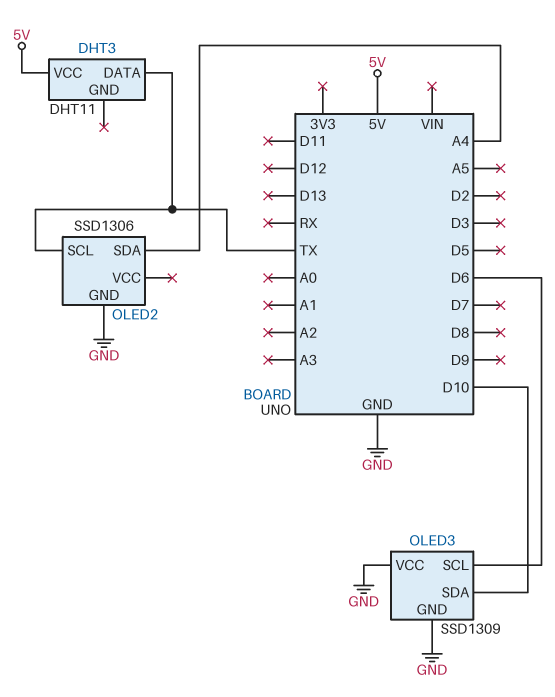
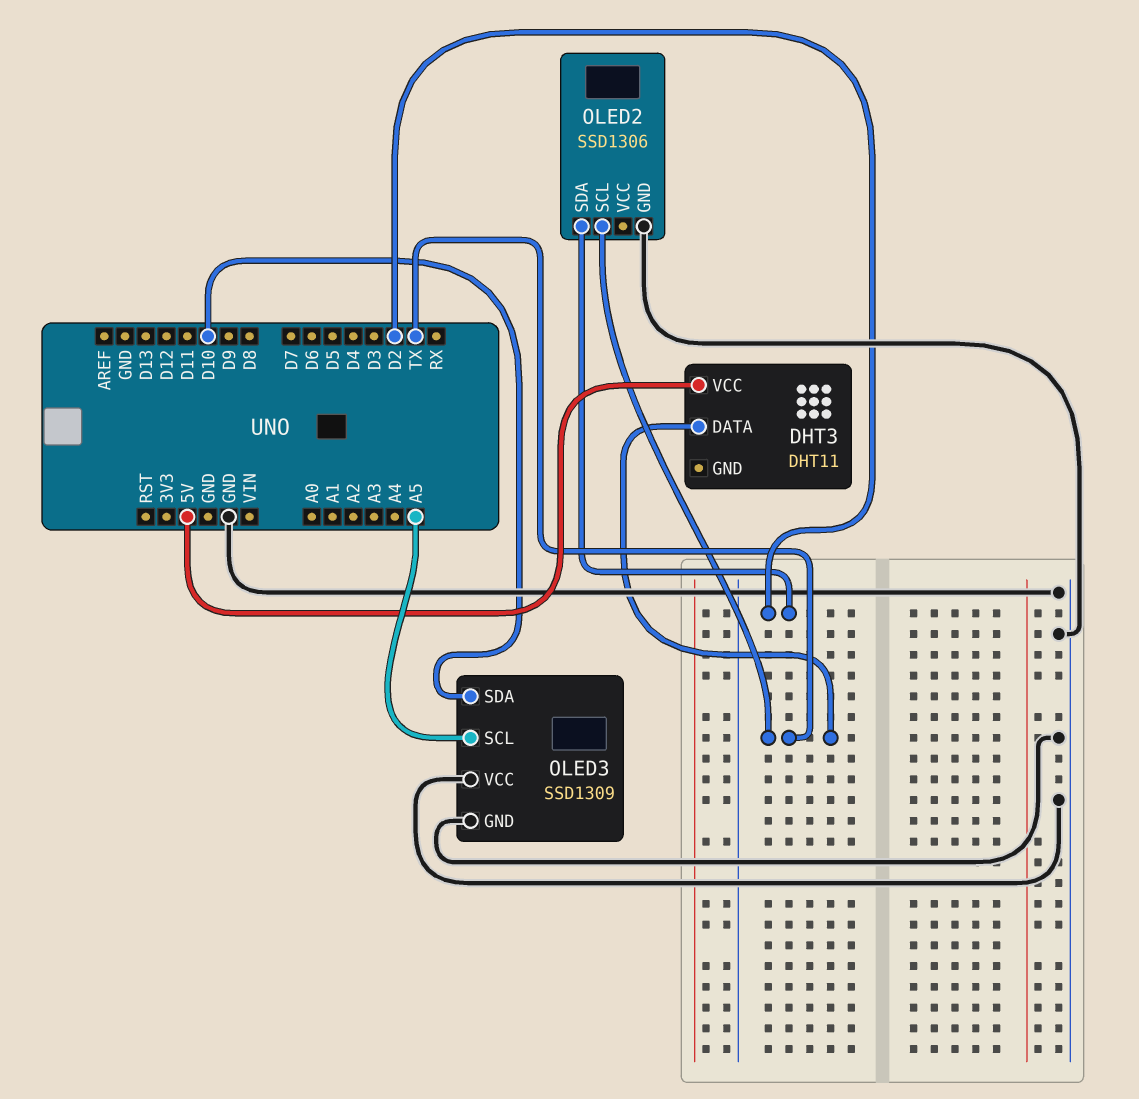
OLED2 pin SDA: A4 -> D2
OLED3 pin SCL: D6 -> A5

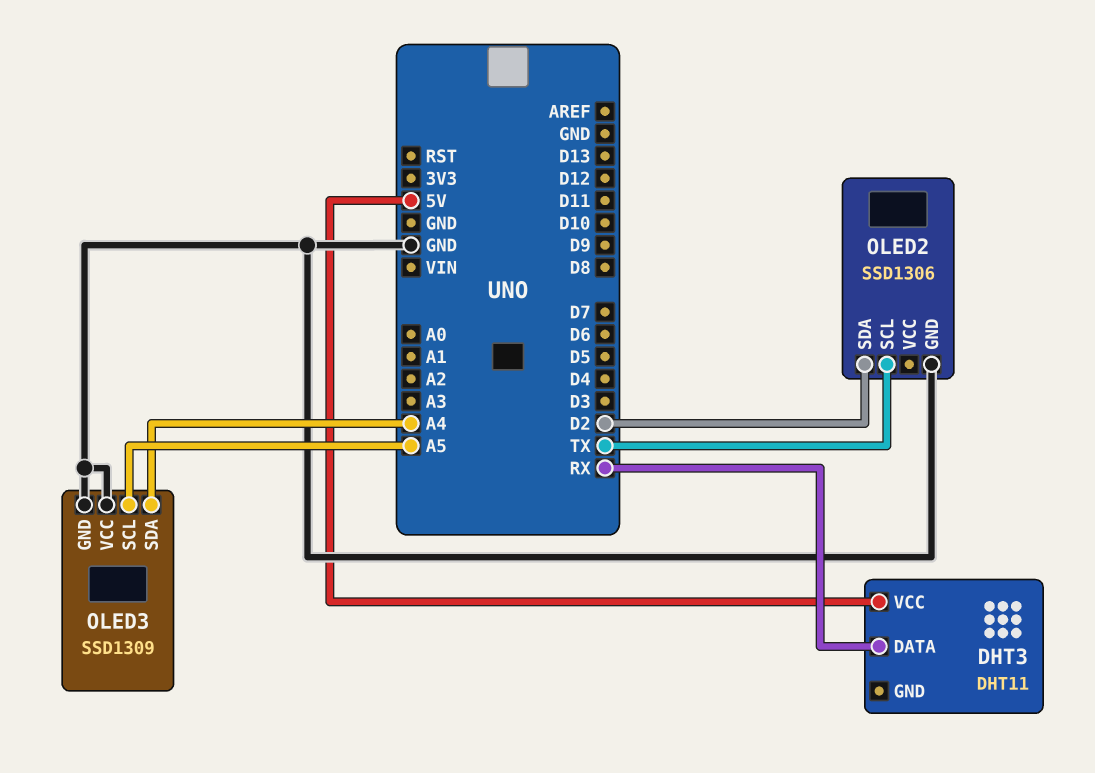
DHT3 pin DATA: TX -> RX
OLED3 pin SDA: D10 -> A4

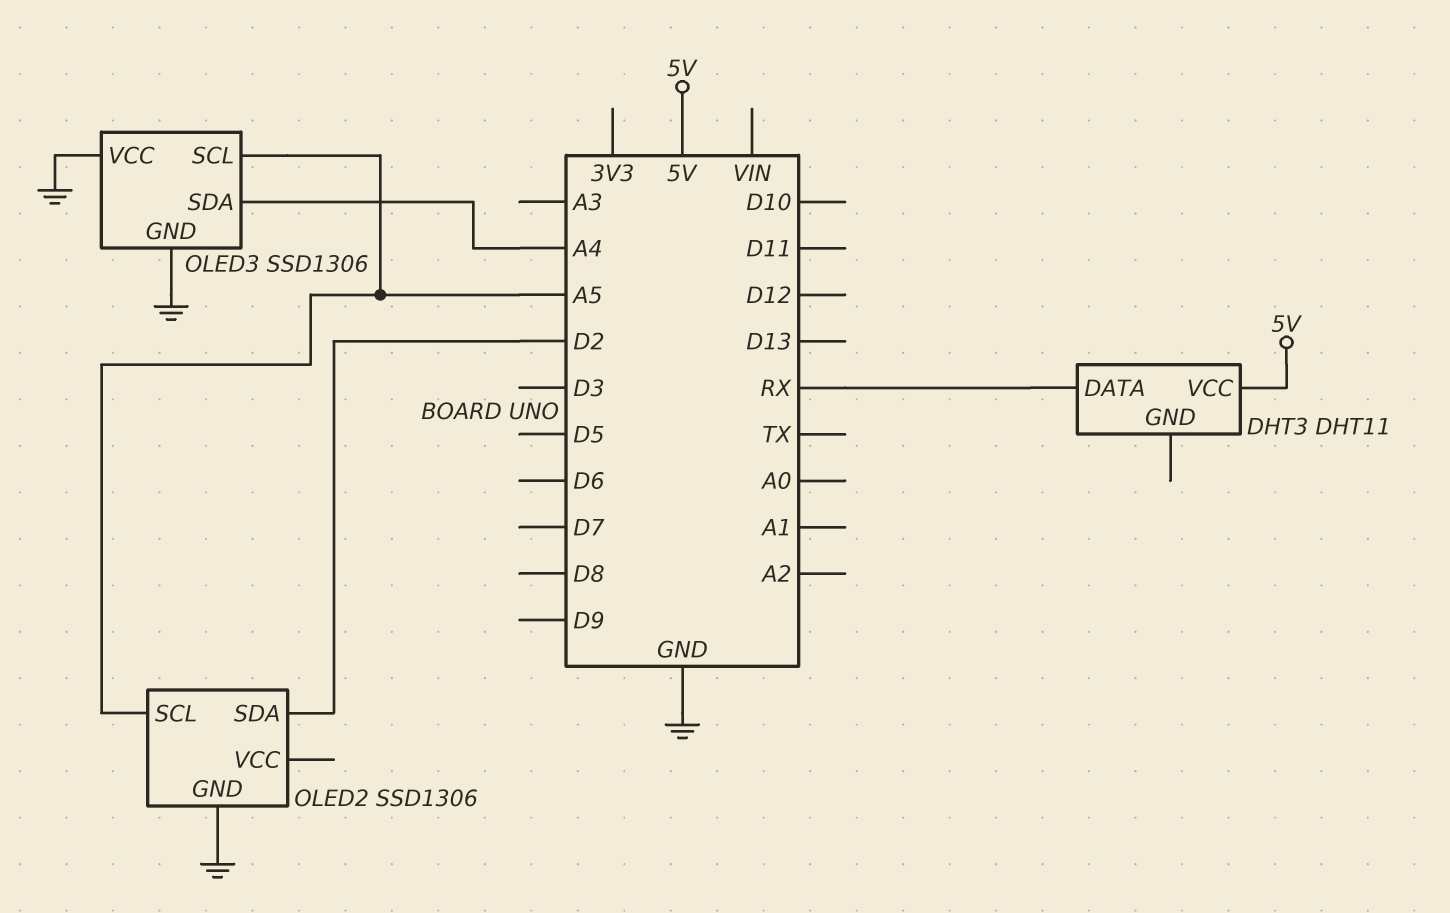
OLED2 pin SCL: TX -> A5
OLED3: SSD1309 -> SSD1306

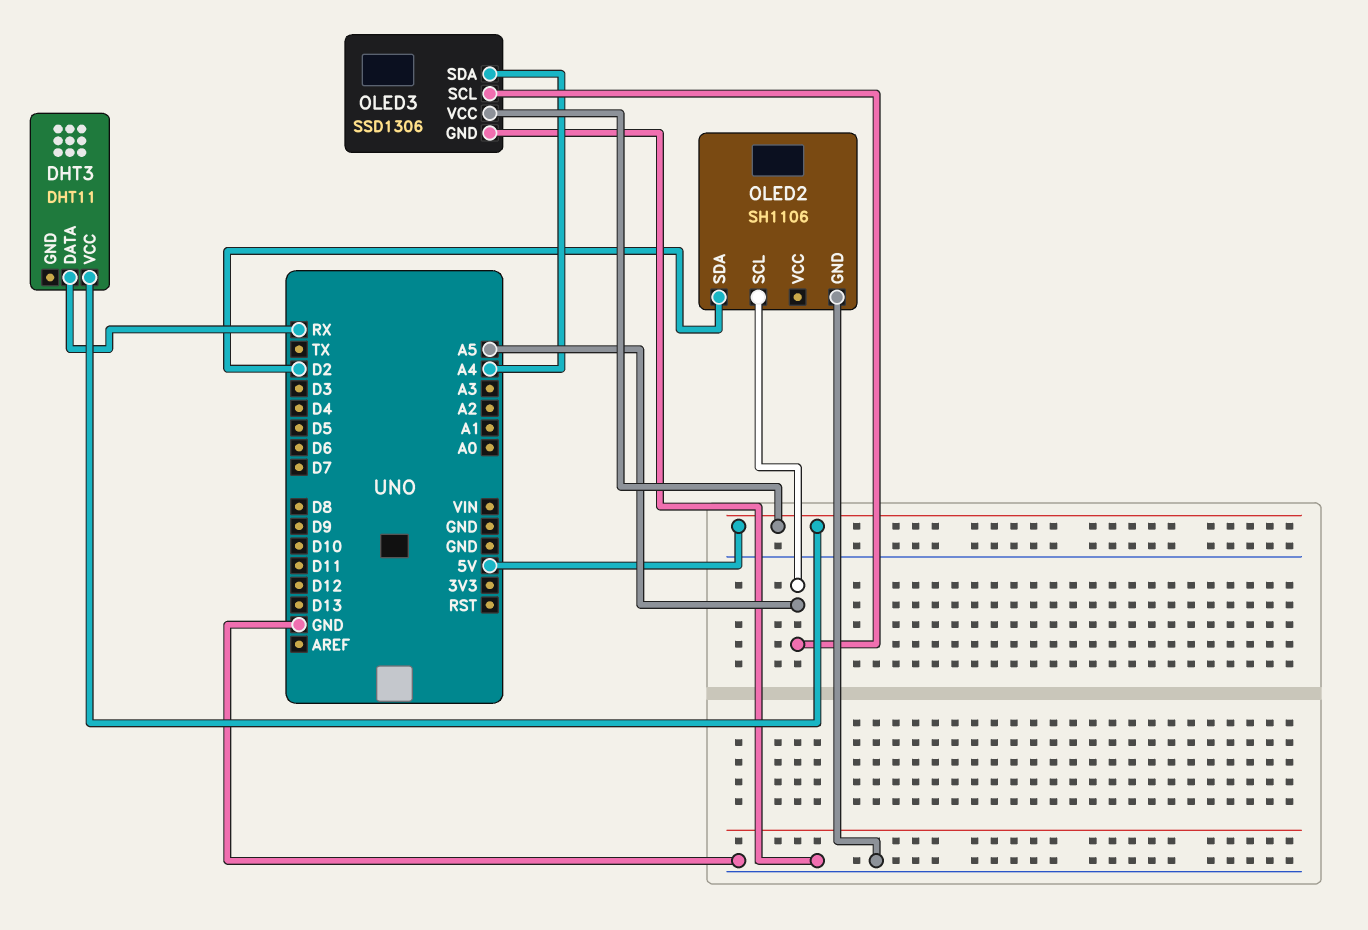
OLED2: SSD1306 -> SH1106
OLED3 pin VCC: GND -> 5V

